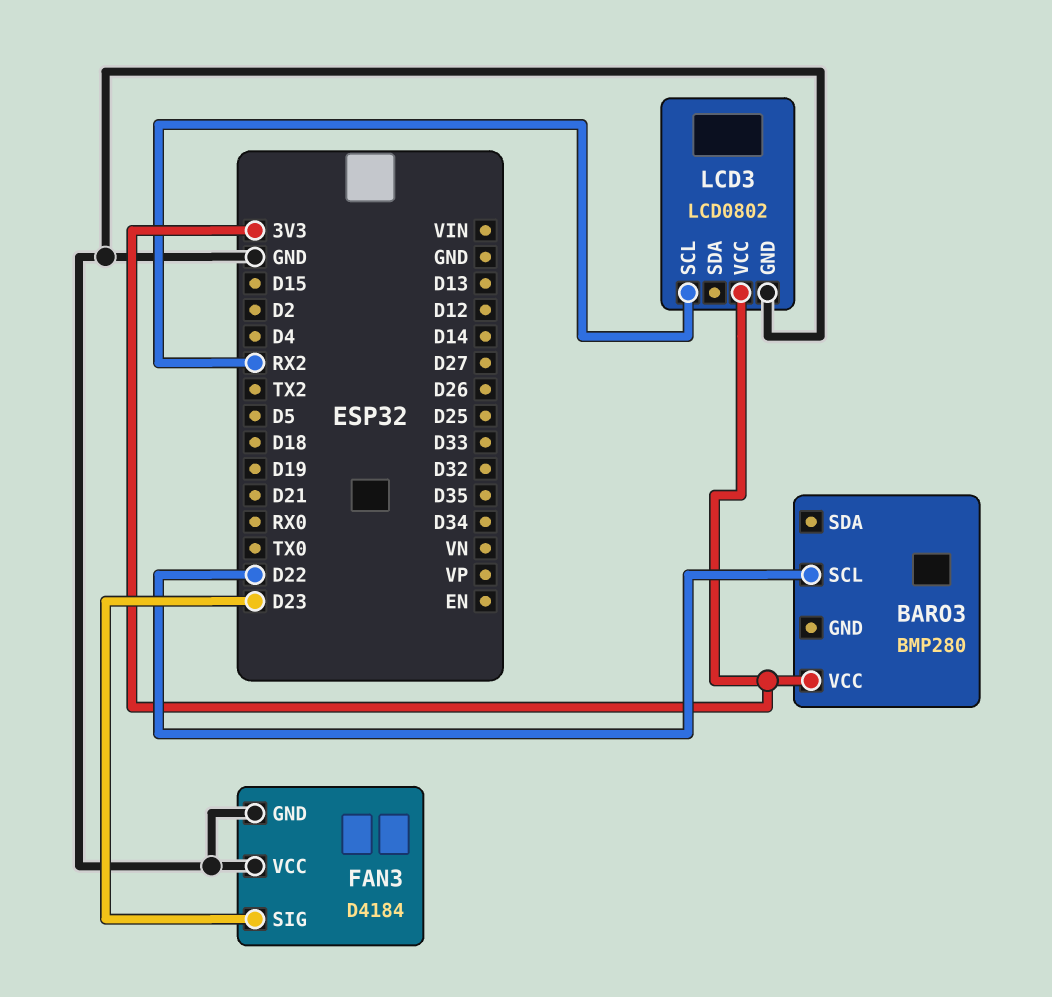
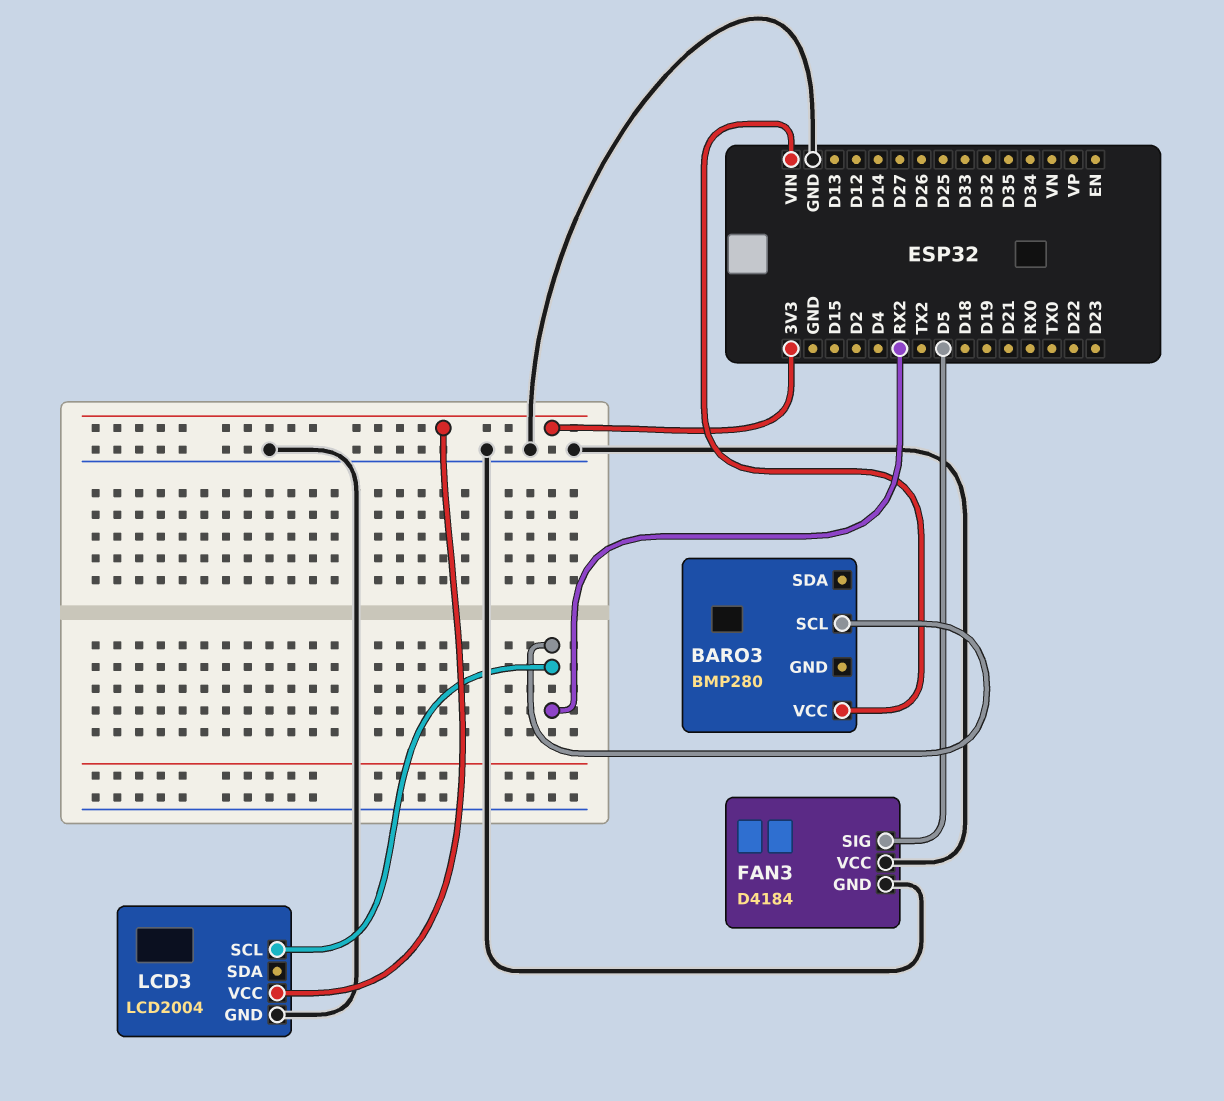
BARO3 pin SCL: D22 -> RX2
BARO3 pin VCC: 3V3 -> VIN
FAN3 pin SIG: D23 -> D5
LCD3: LCD0802 -> LCD2004

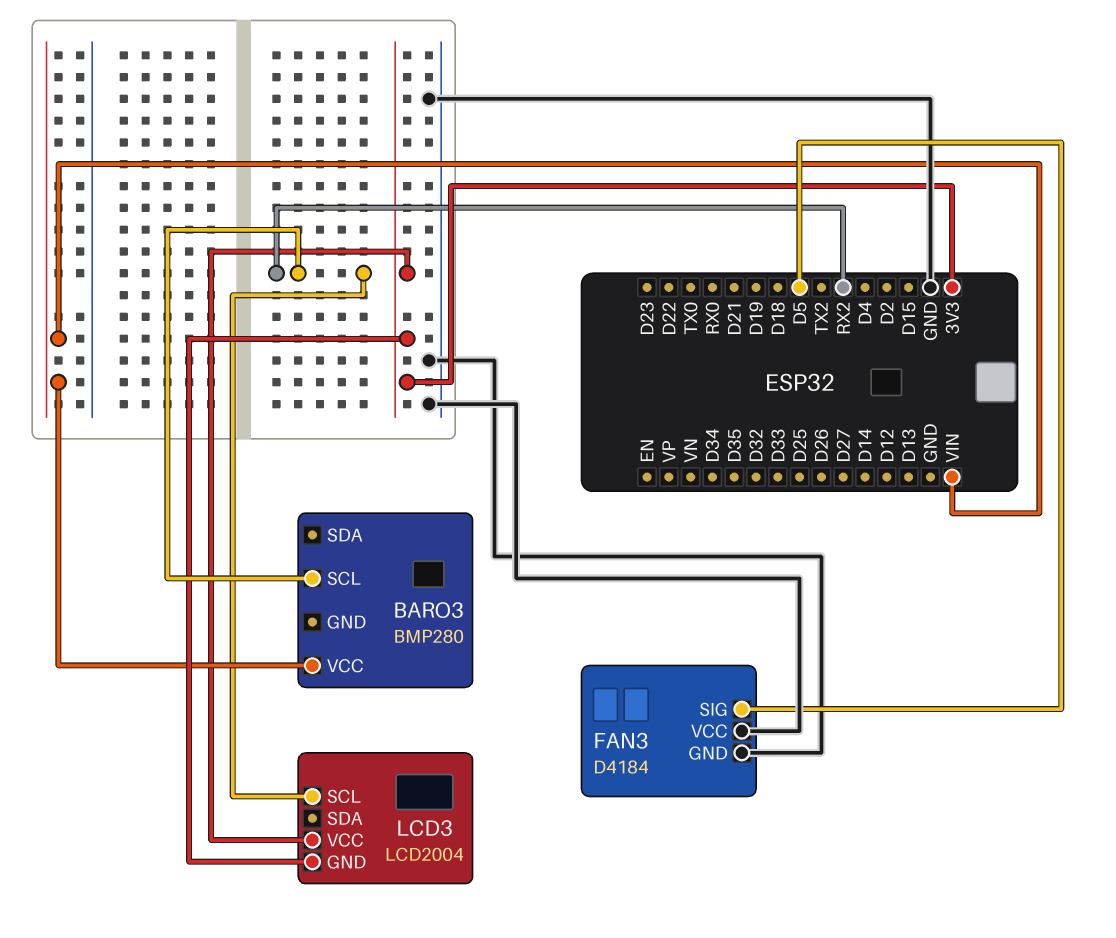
LCD3 pin GND: GND -> 3V3

